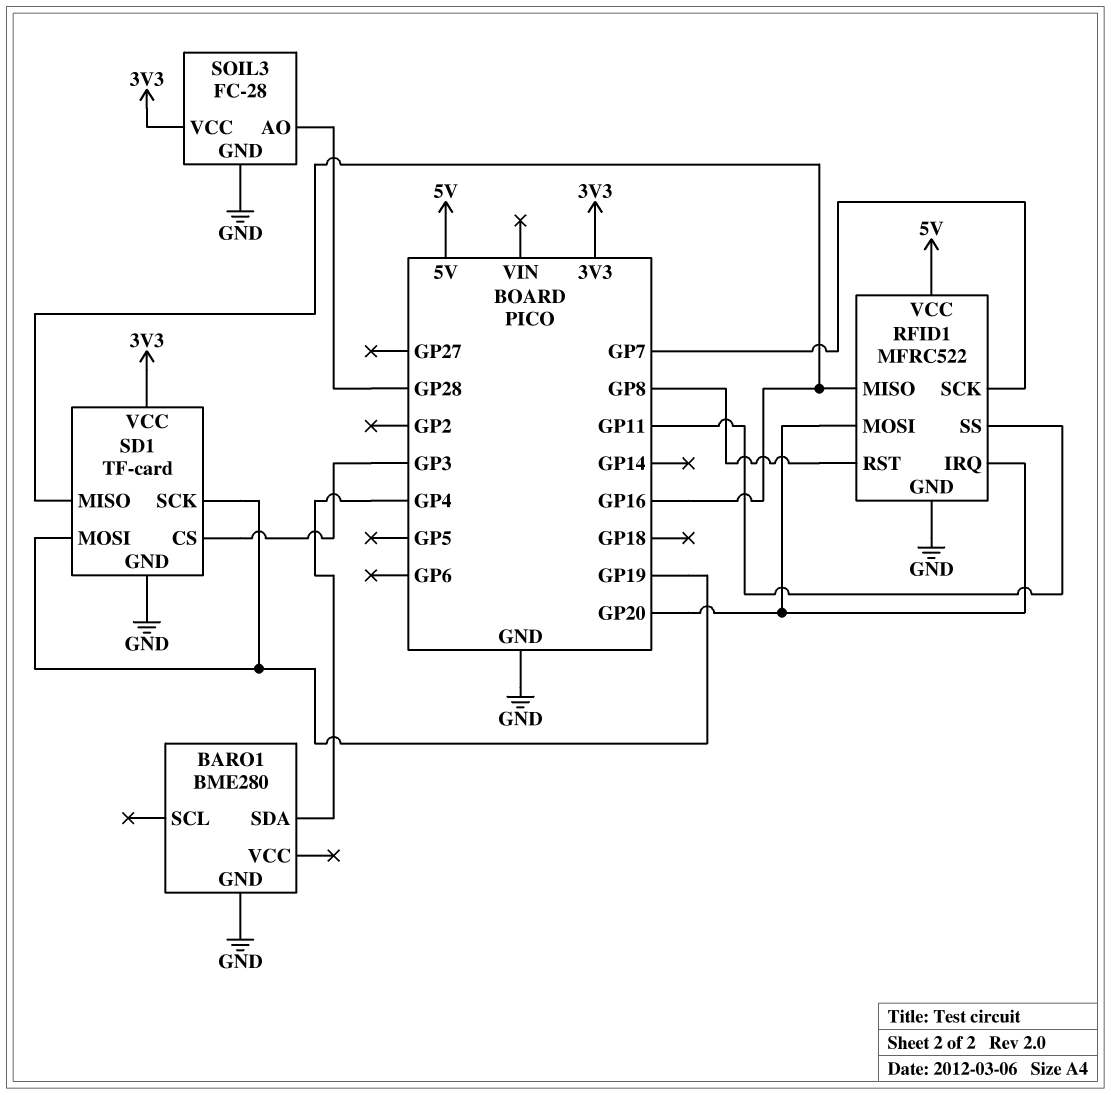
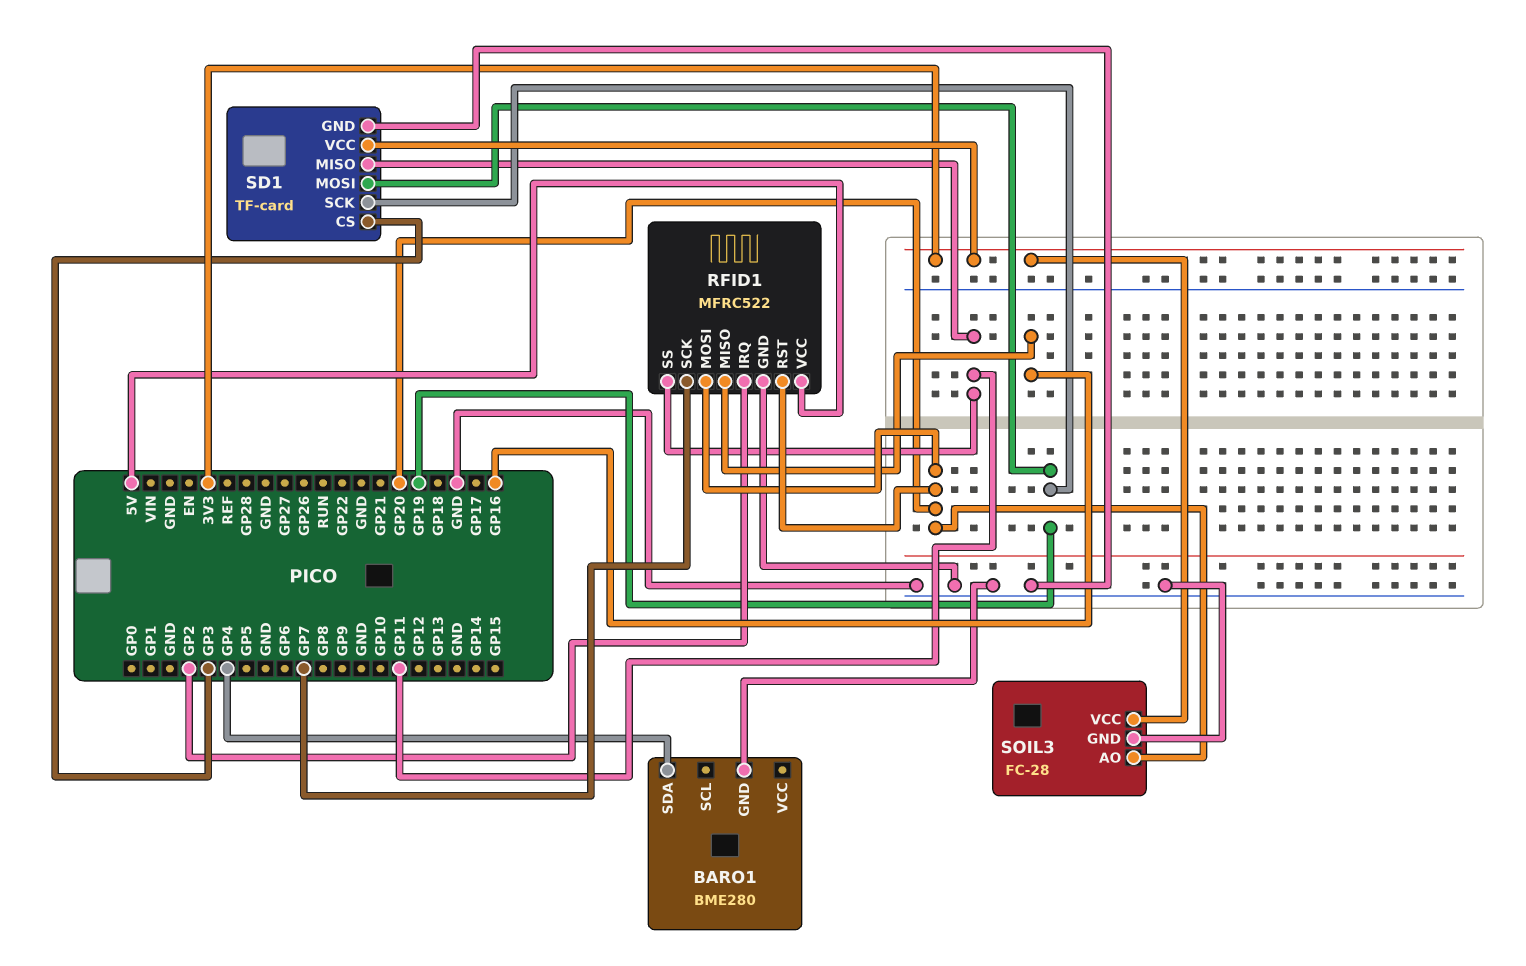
RFID1 pin IRQ: GP20 -> GP2
RFID1 pin RST: GP8 -> GP20
SD1 pin MISO: GP16 -> GP11
SOIL3 pin AO: GP28 -> GP20

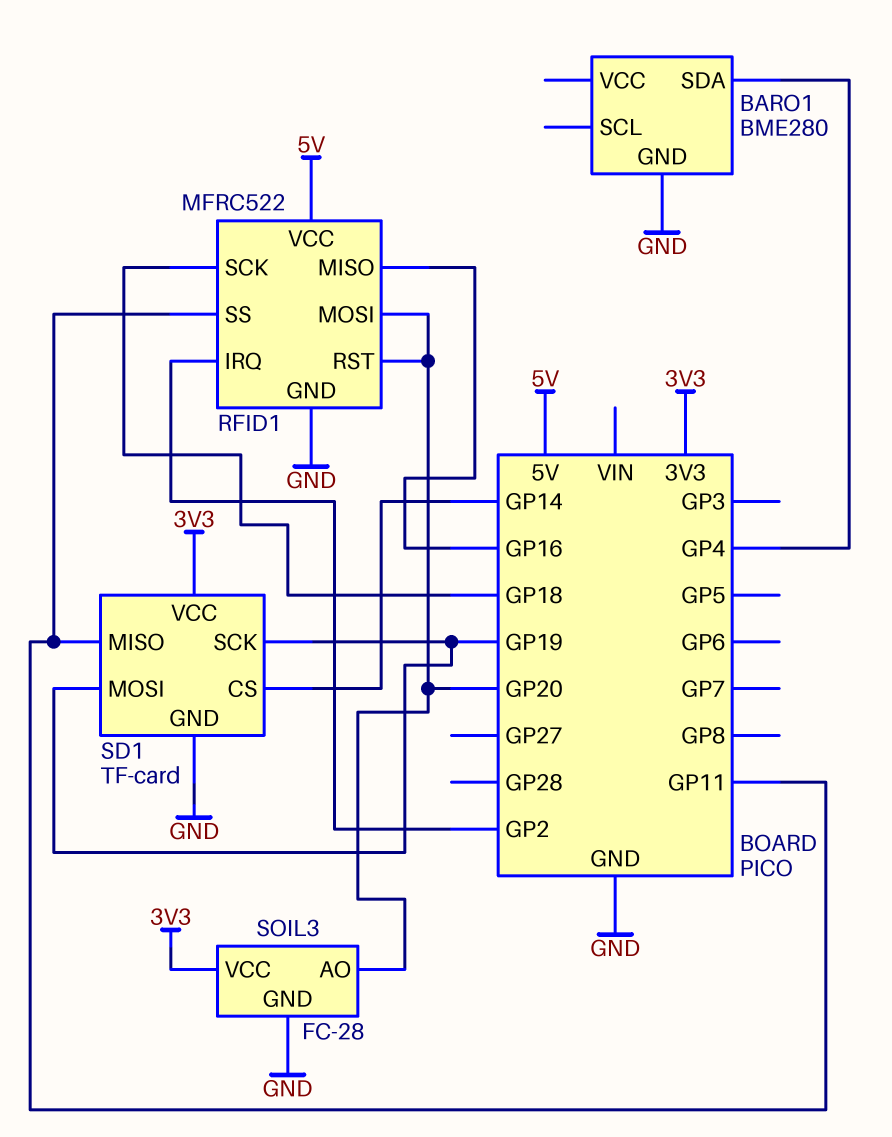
RFID1 pin SCK: GP7 -> GP18
SD1 pin CS: GP3 -> GP14

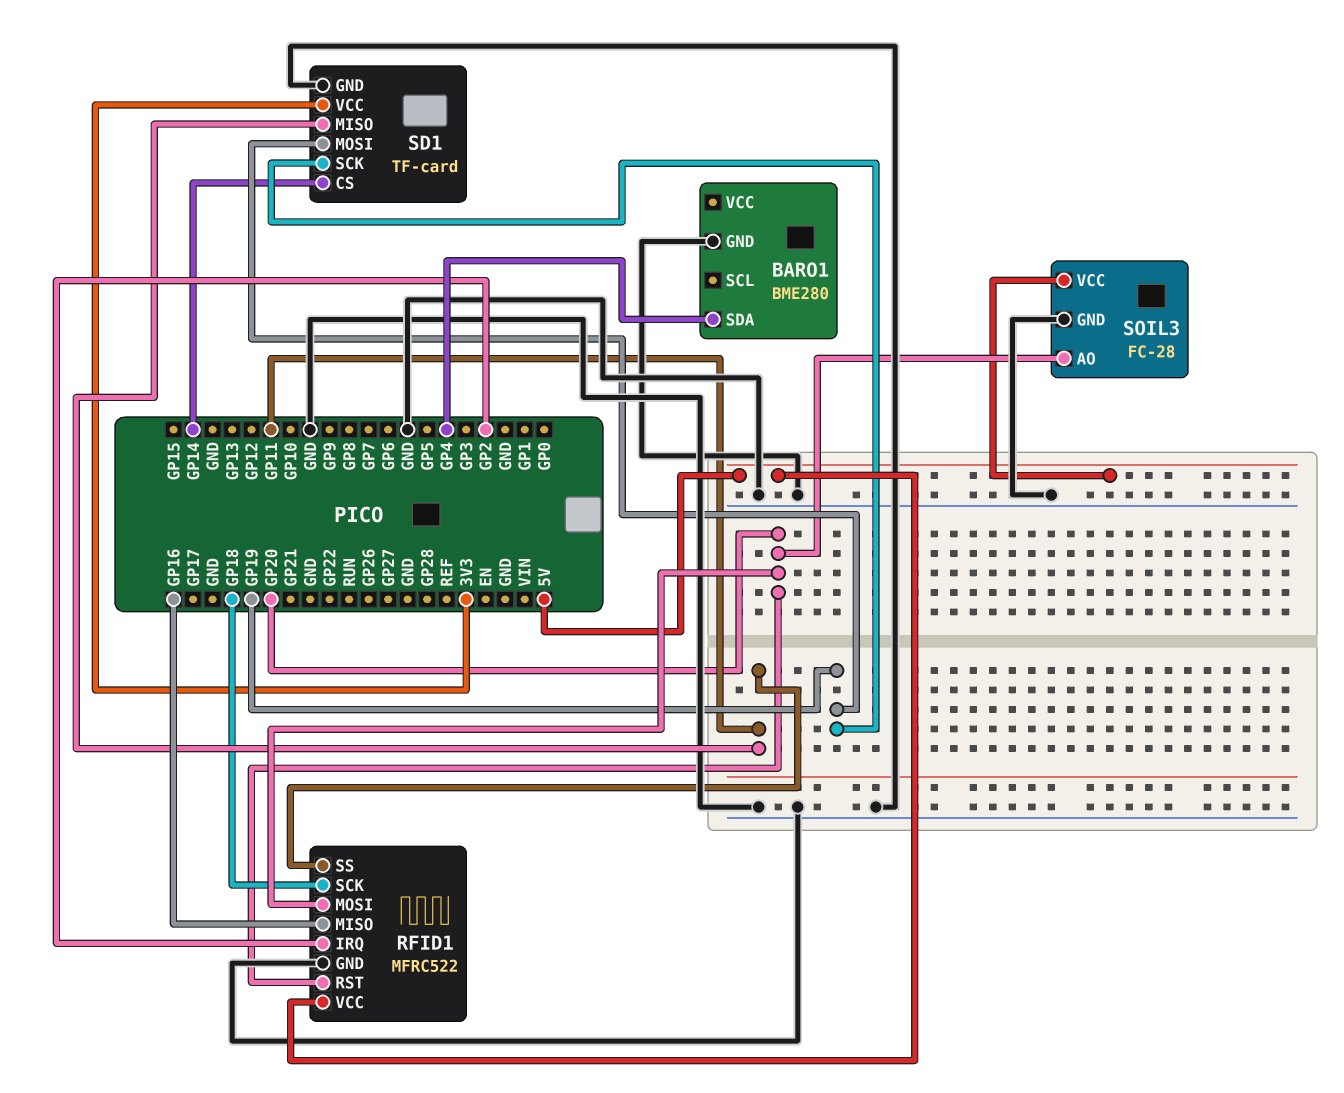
SOIL3 pin VCC: 3V3 -> 5V

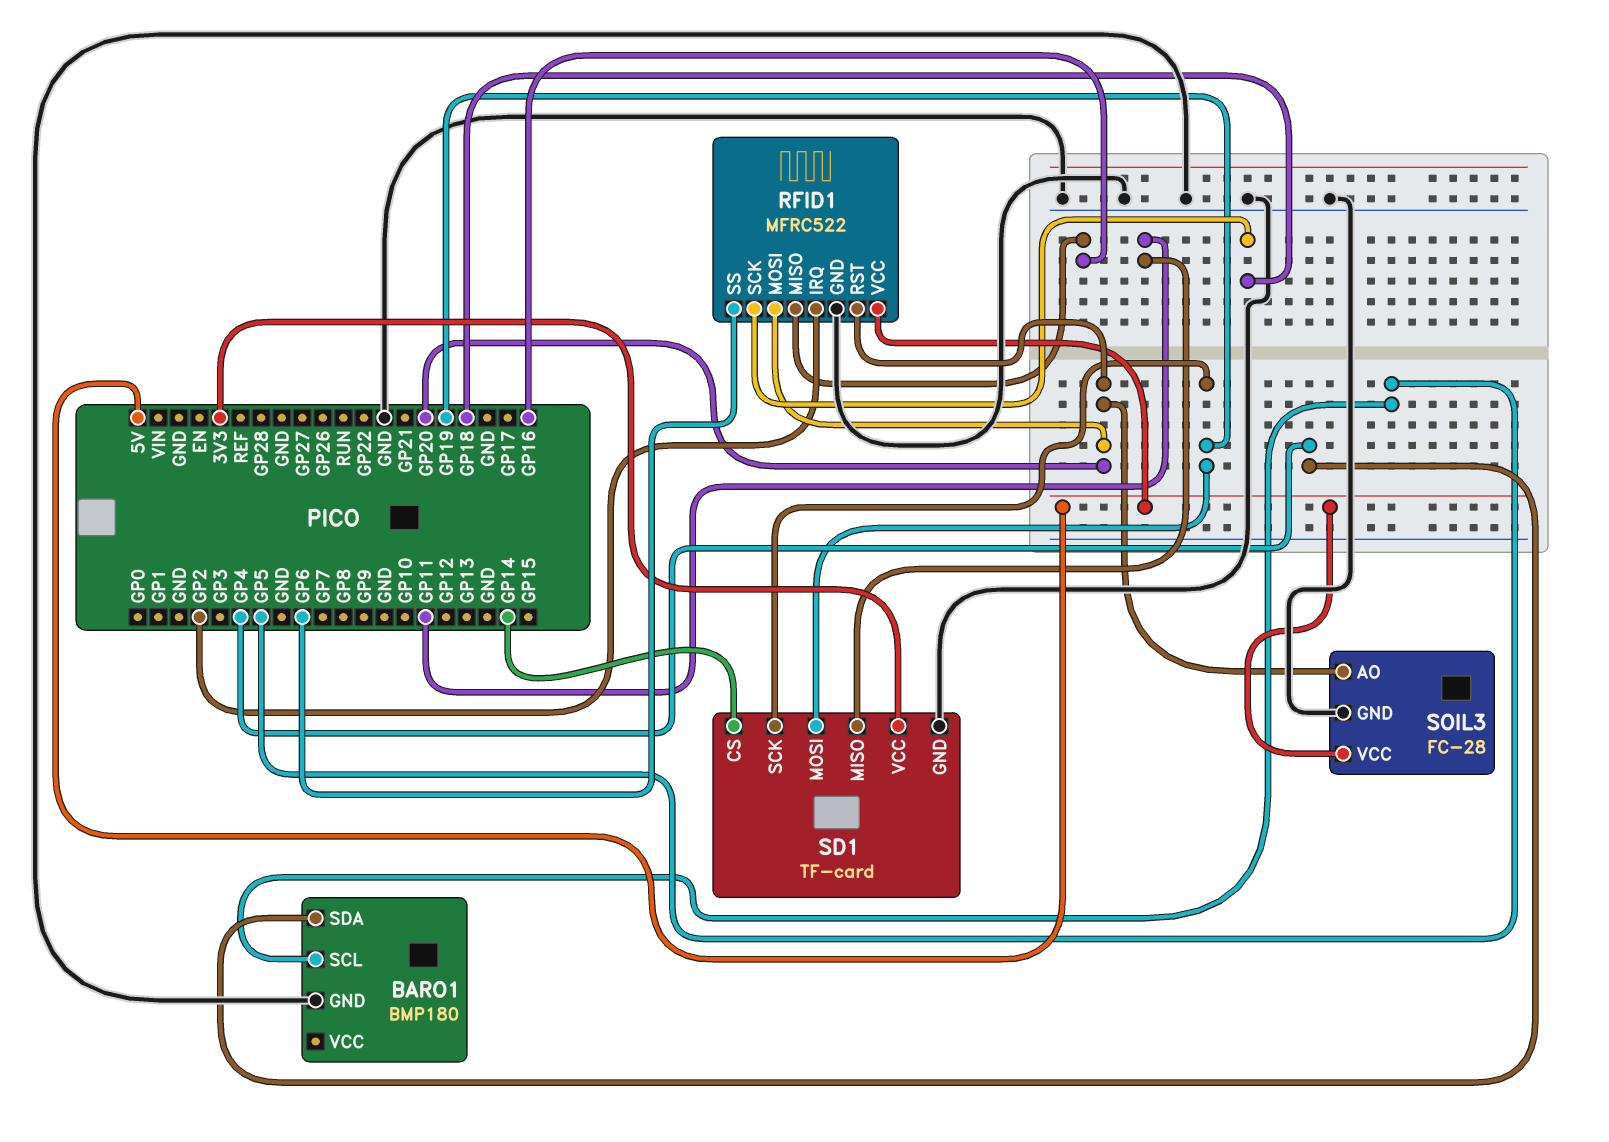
BARO1: BME280 -> BMP180
BARO1 pin SCL: none -> GP5
RFID1 pin SS: GP11 -> GP6

